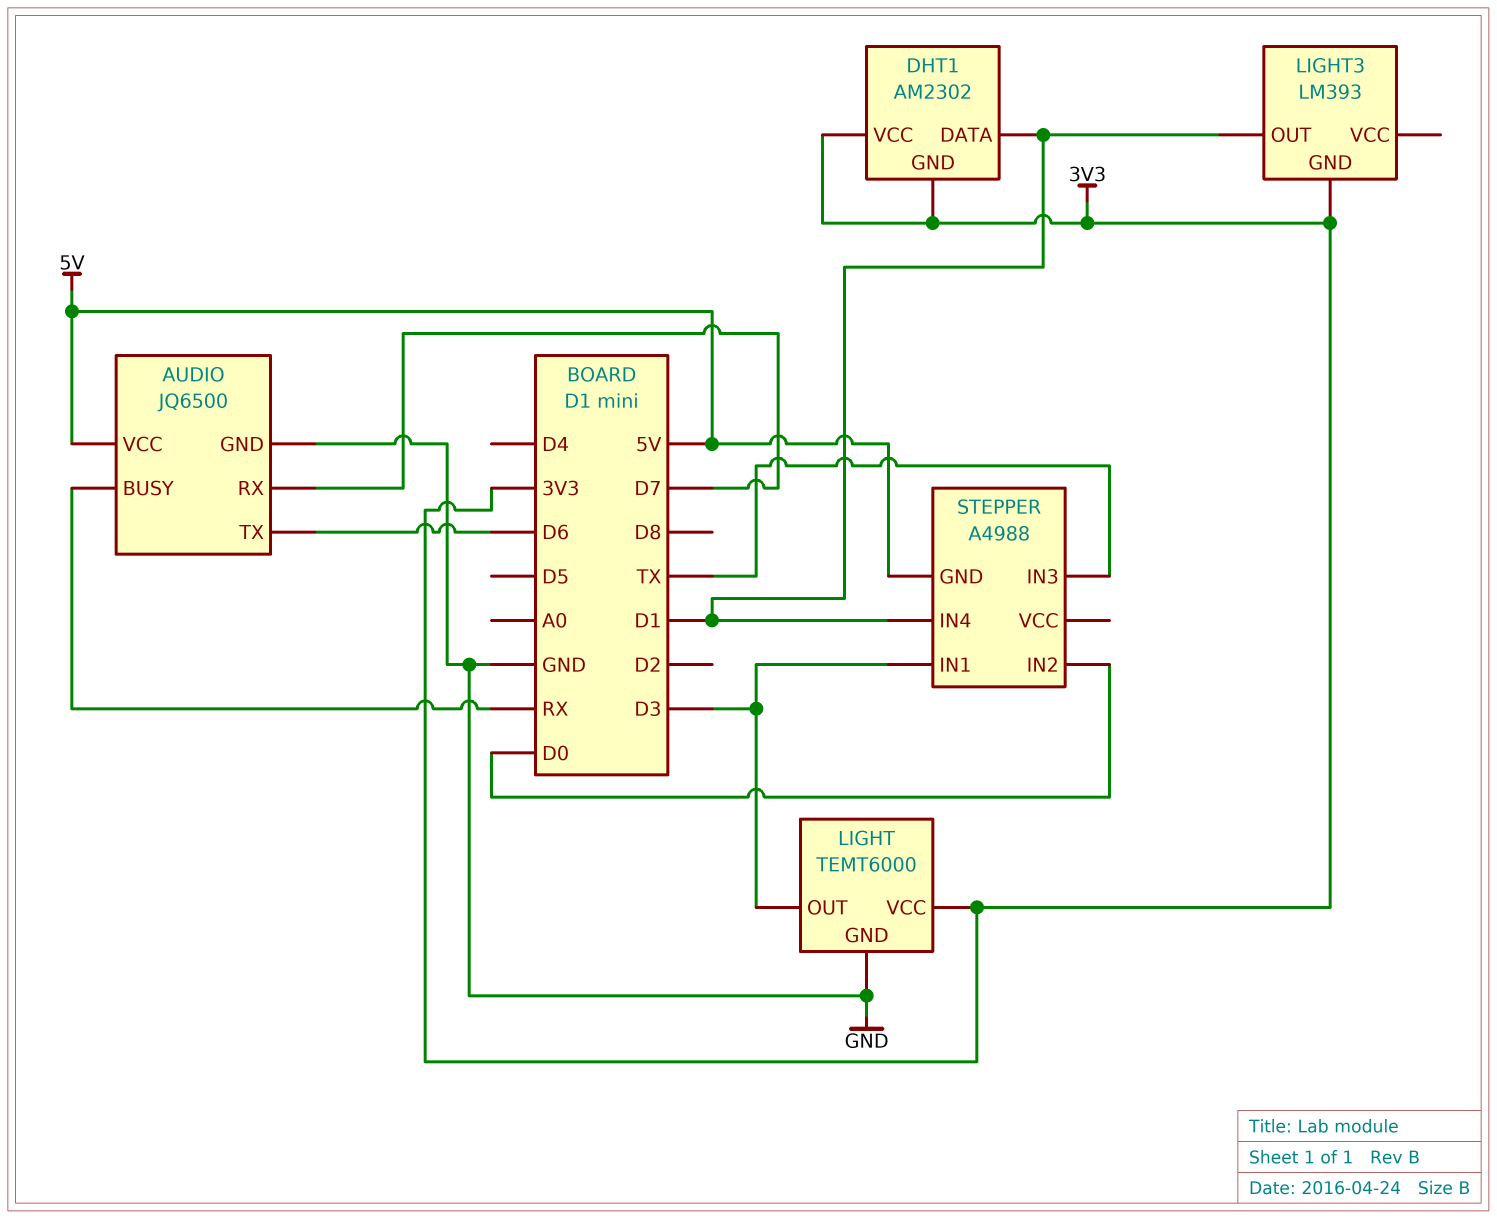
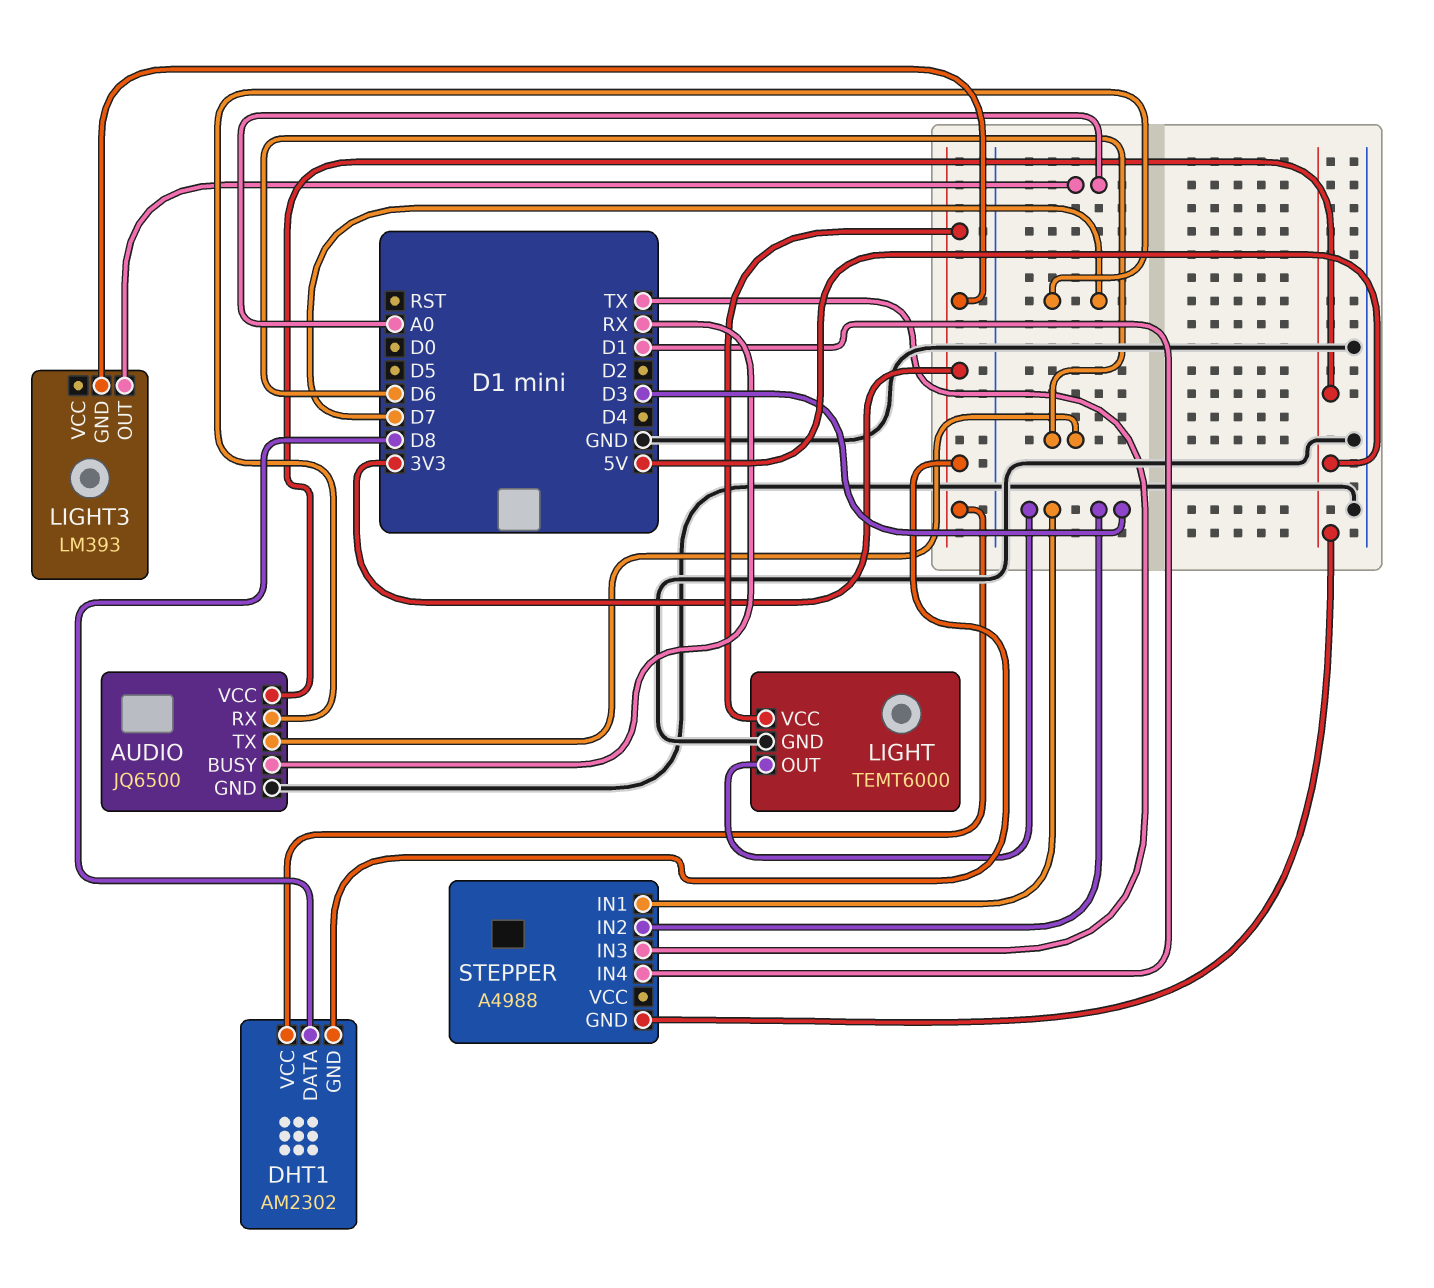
DHT1 pin DATA: D1 -> D8
LIGHT3 pin OUT: D1 -> A0
STEPPER pin IN2: D0 -> D3

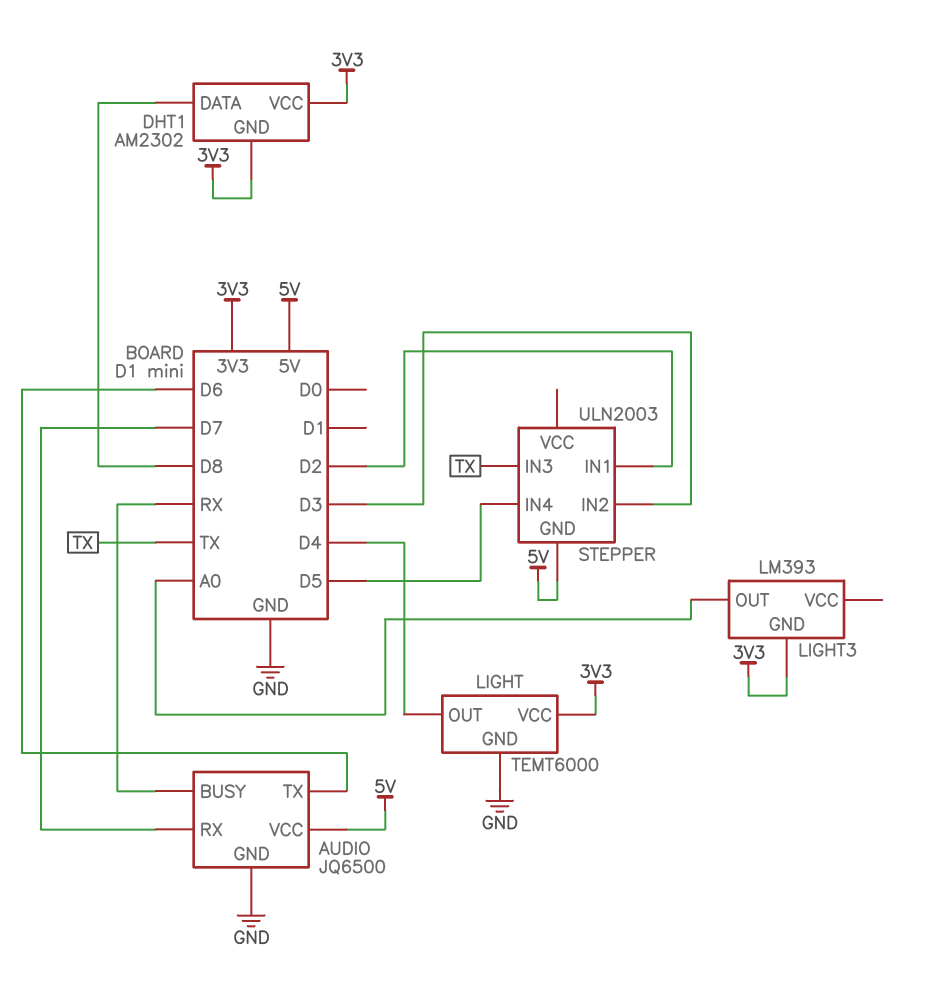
LIGHT pin OUT: D3 -> D4
STEPPER: A4988 -> ULN2003
STEPPER pin IN1: D3 -> D2
STEPPER pin IN4: D1 -> D5

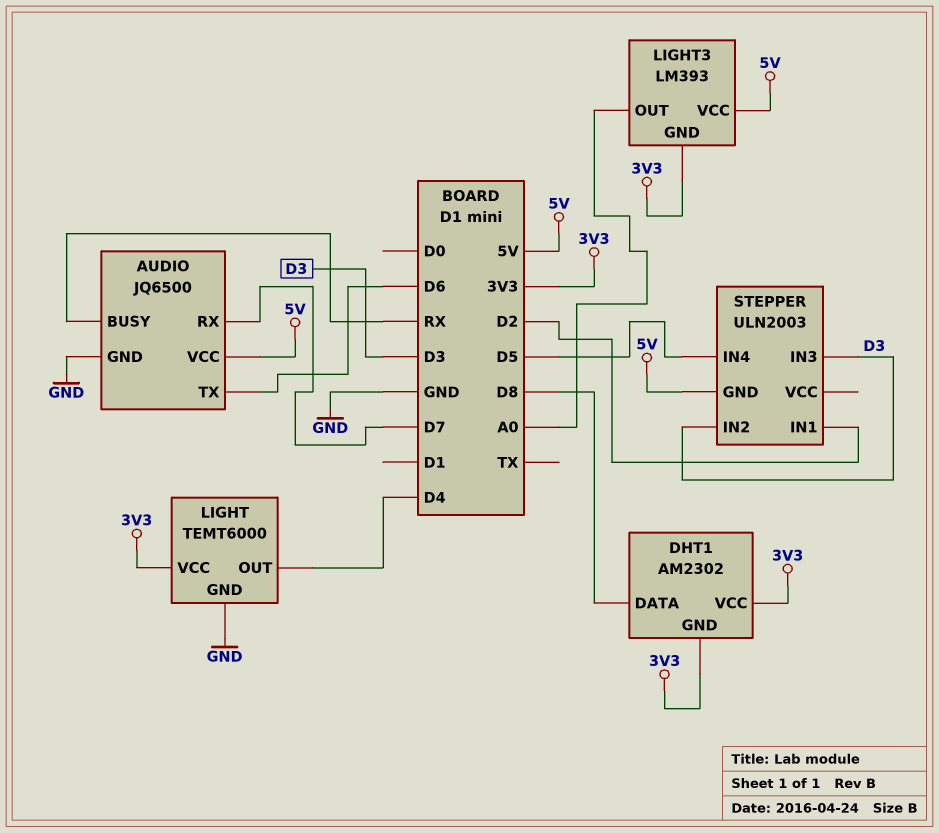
LIGHT3 pin VCC: none -> 5V
STEPPER pin IN3: TX -> D3

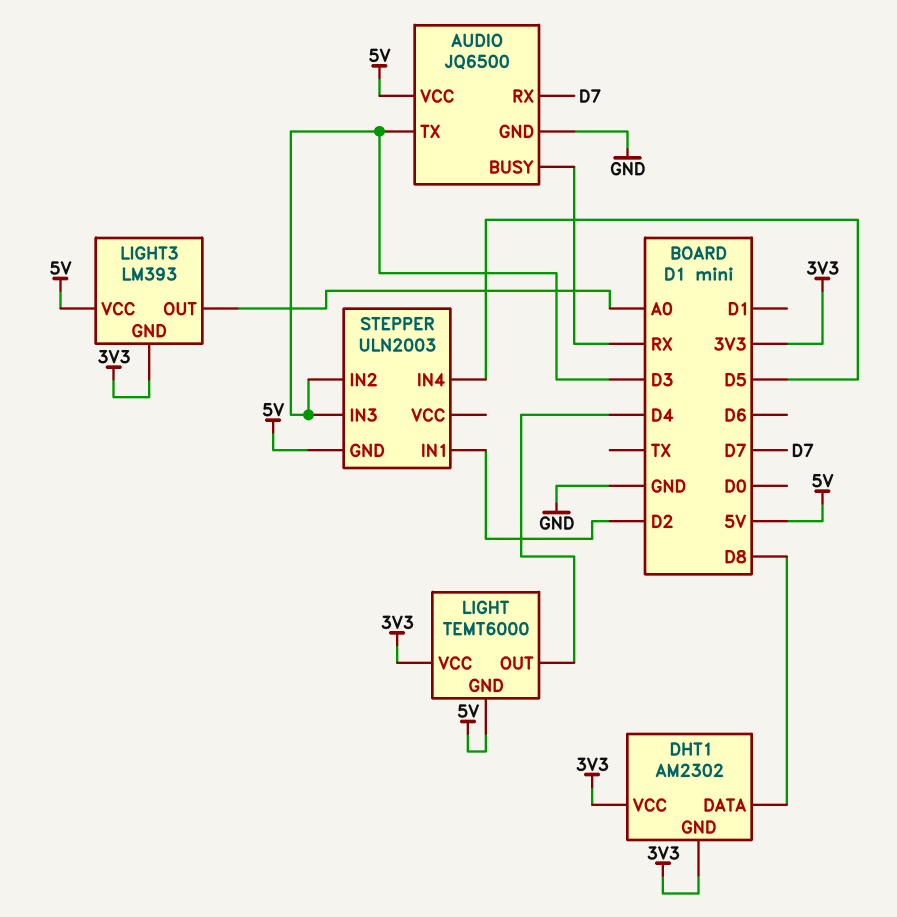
AUDIO pin TX: D6 -> D3
LIGHT pin GND: GND -> 5V

